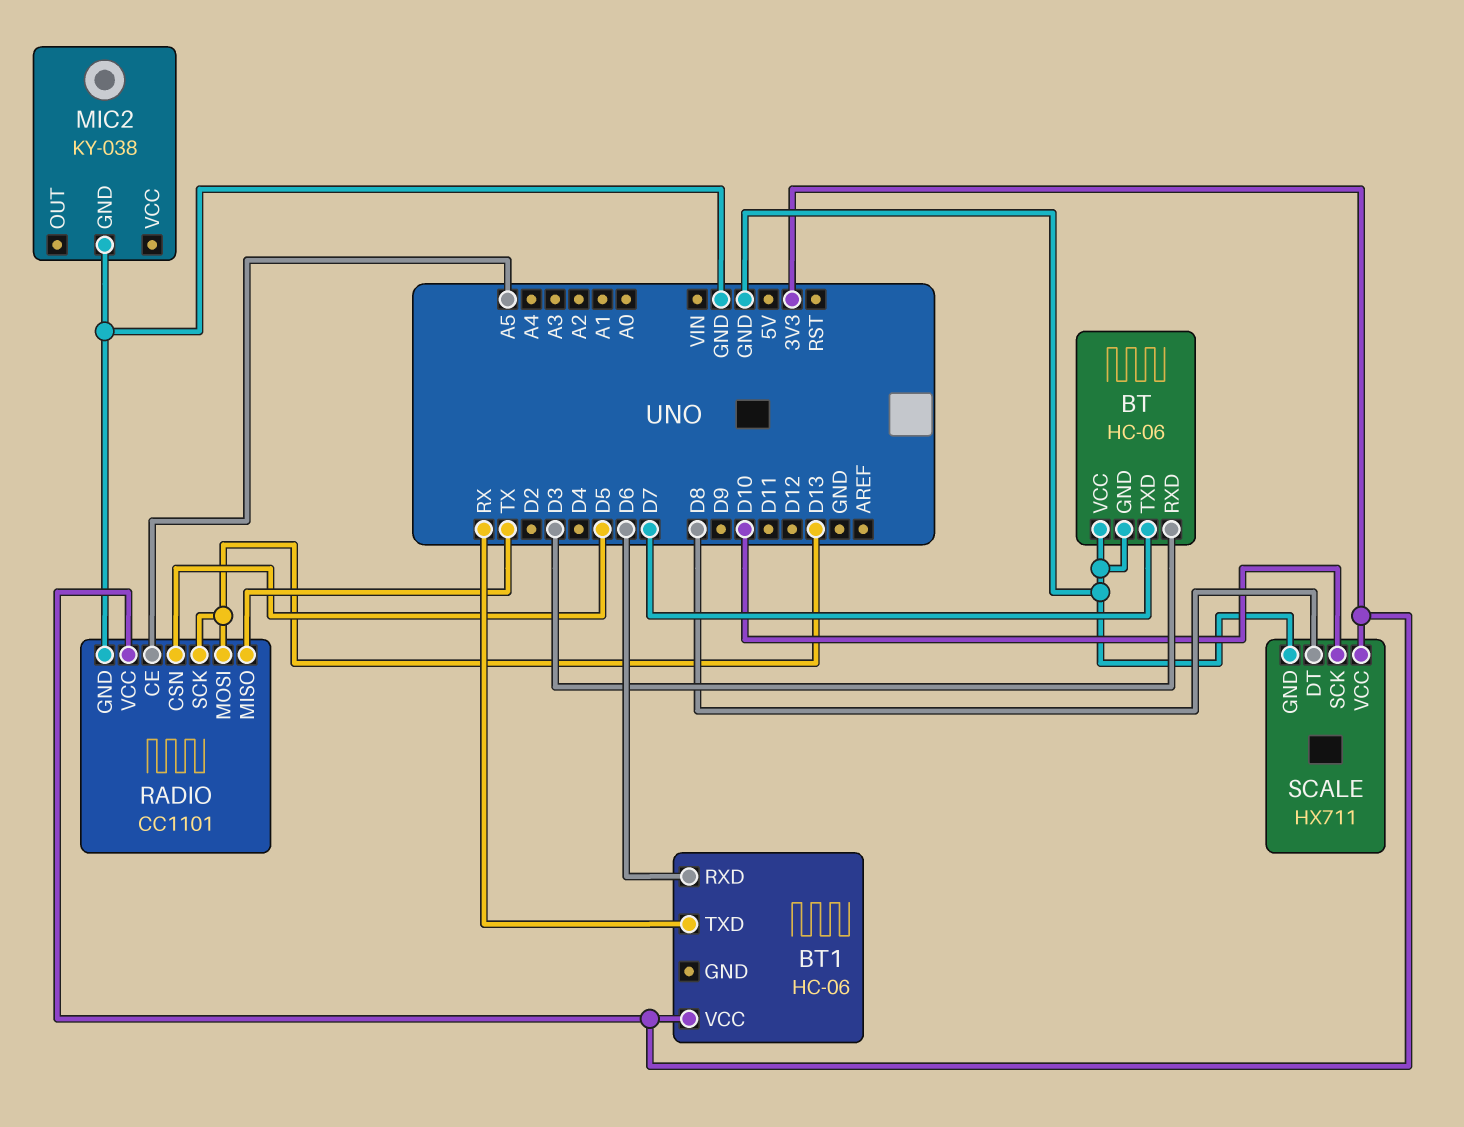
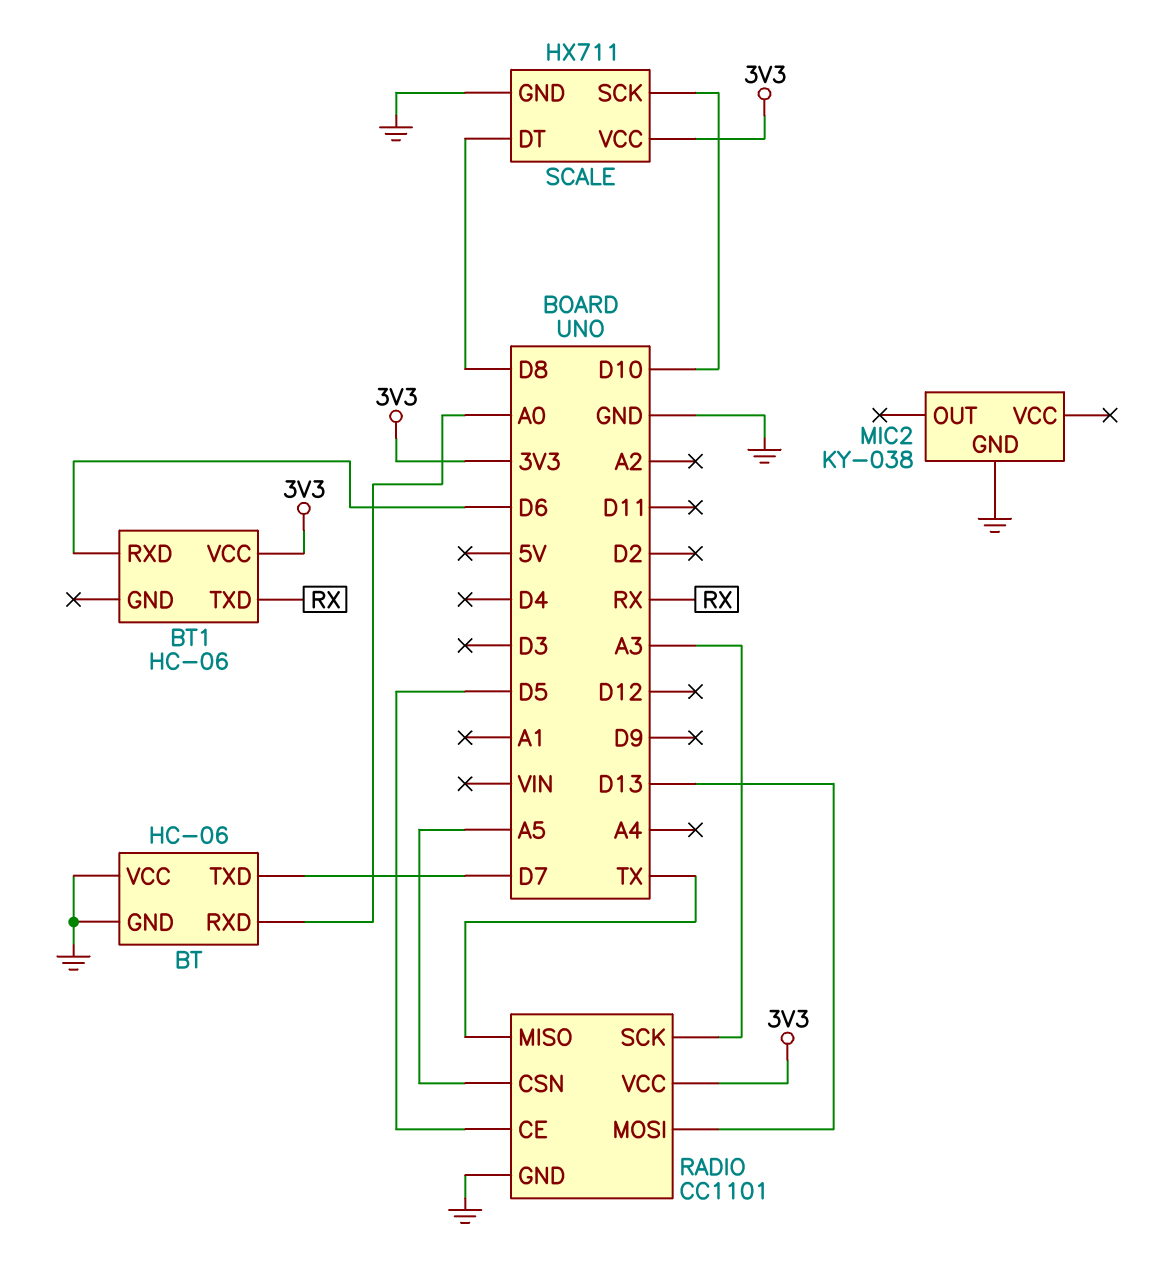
BT pin RXD: D3 -> A0
RADIO pin CE: A5 -> D5
RADIO pin CSN: D5 -> A5
RADIO pin SCK: D13 -> A3

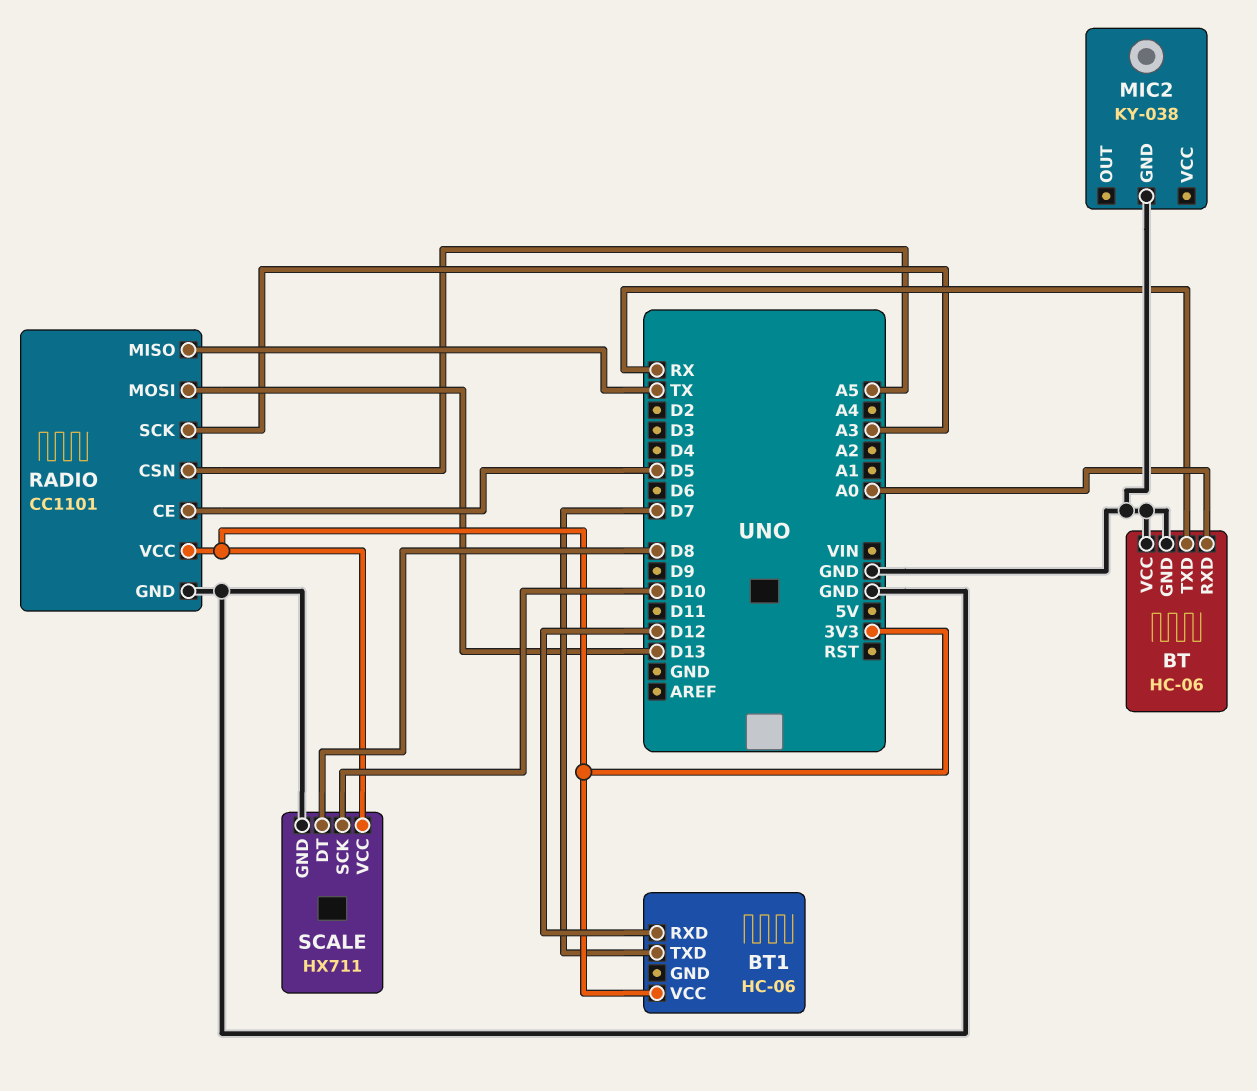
BT pin TXD: D7 -> RX
BT1 pin RXD: D6 -> D12
BT1 pin TXD: RX -> D7

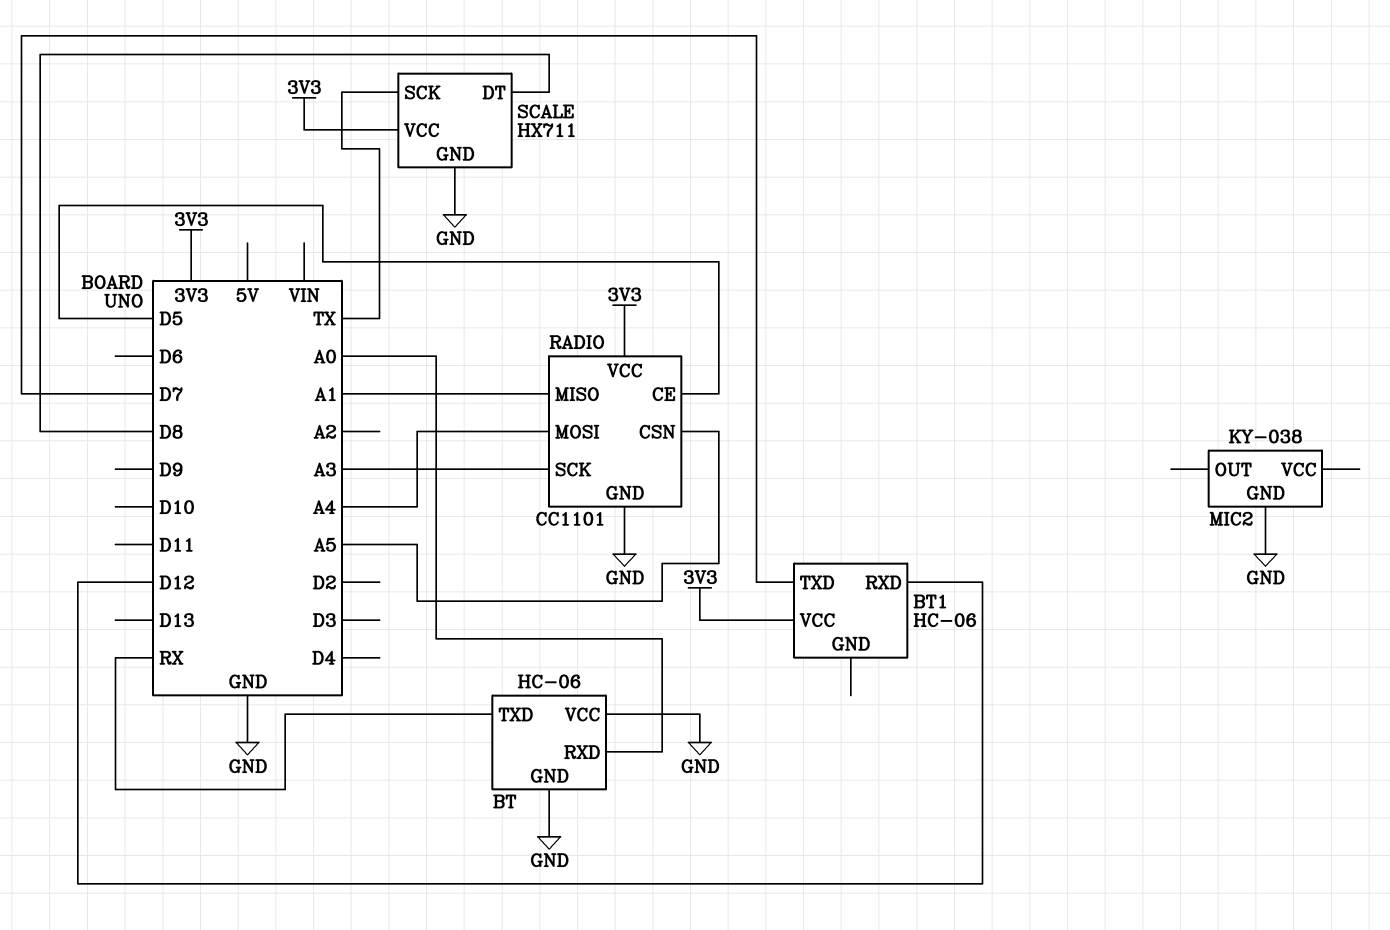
RADIO pin MISO: TX -> A1
RADIO pin MOSI: D13 -> A4
SCALE pin SCK: D10 -> TX

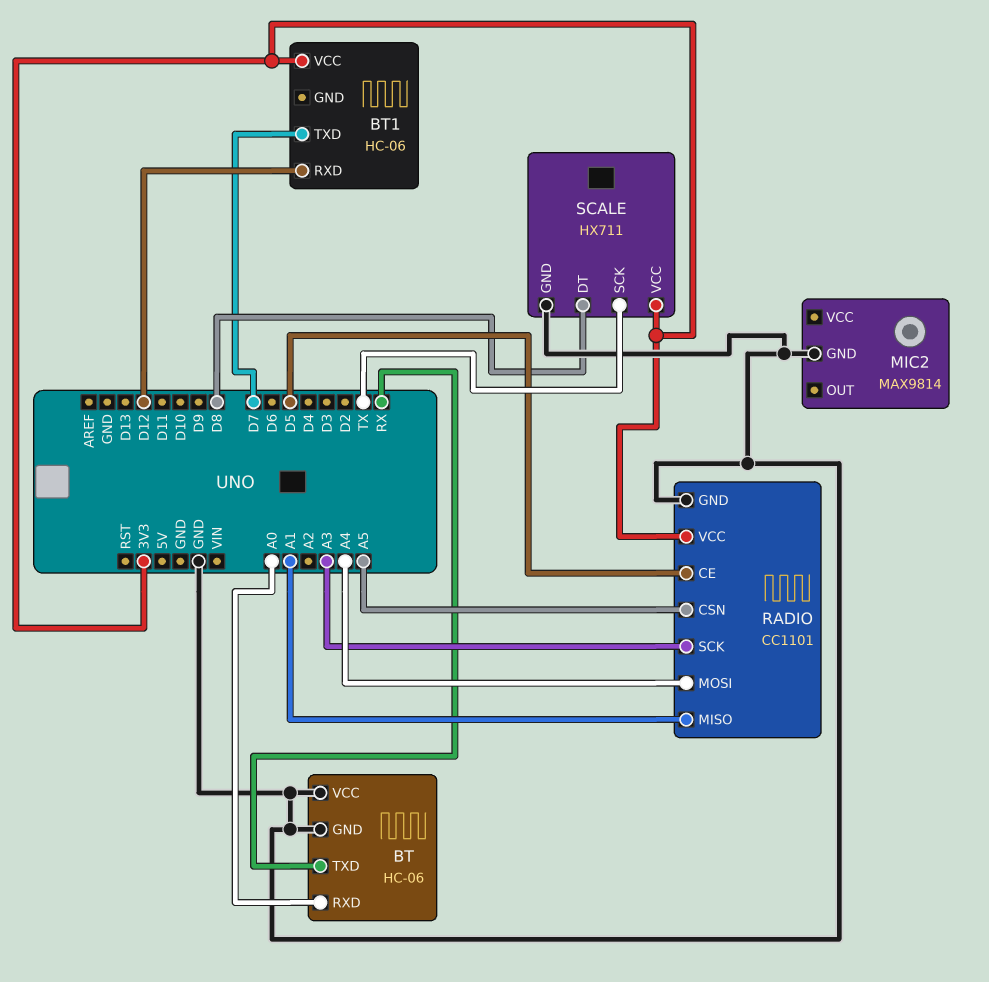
MIC2: KY-038 -> MAX9814

